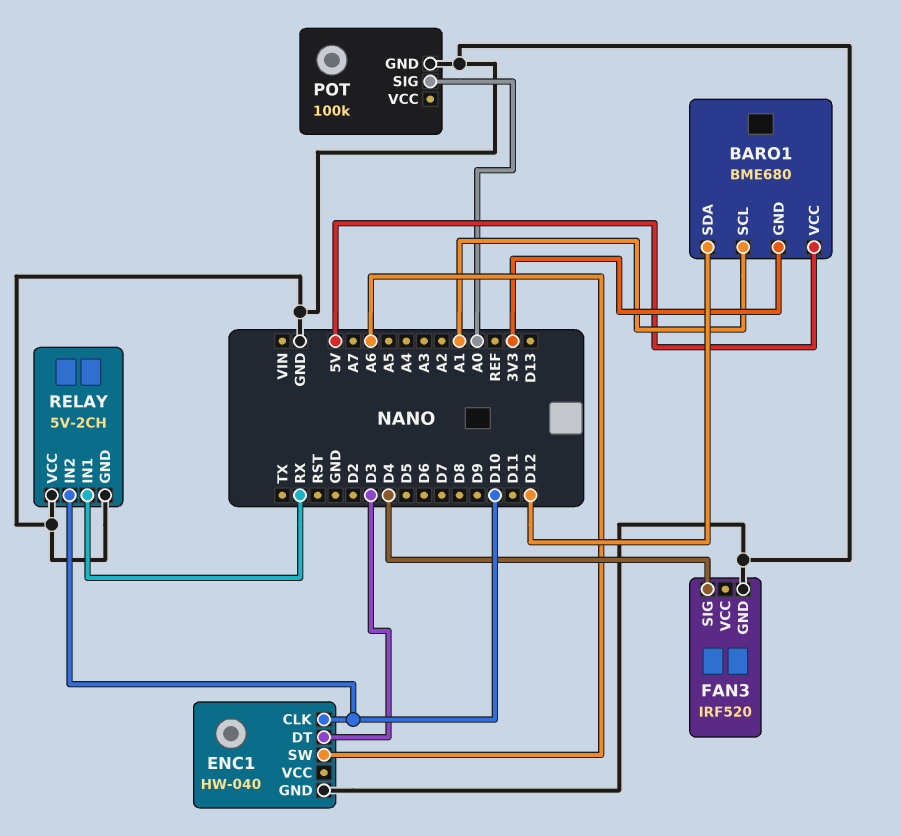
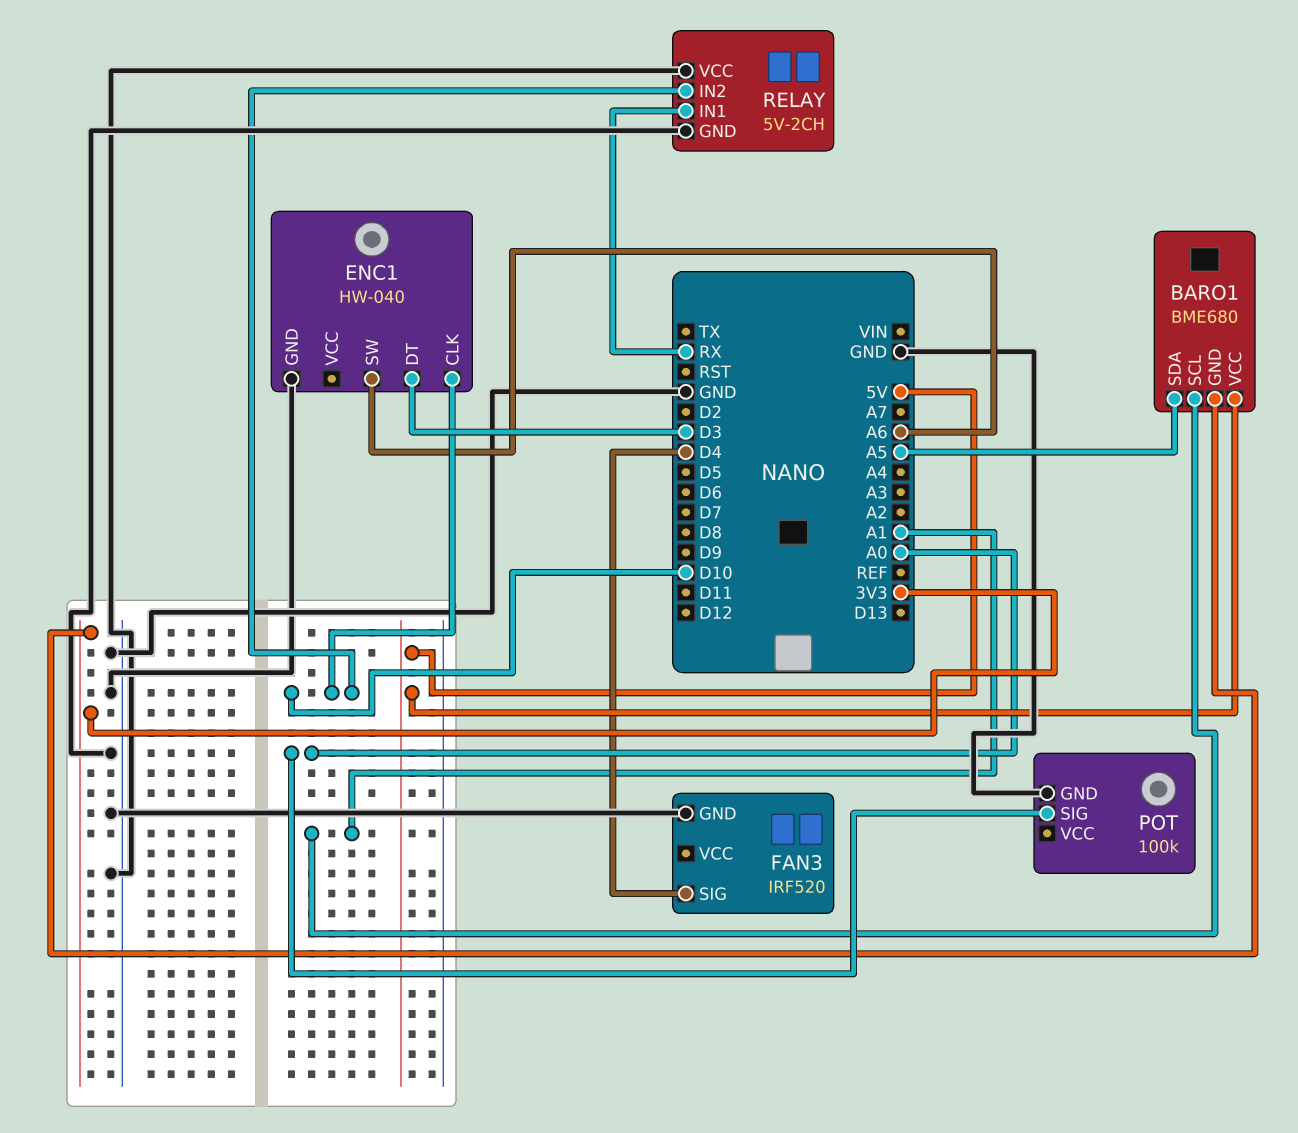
BARO1 pin SDA: D12 -> A5

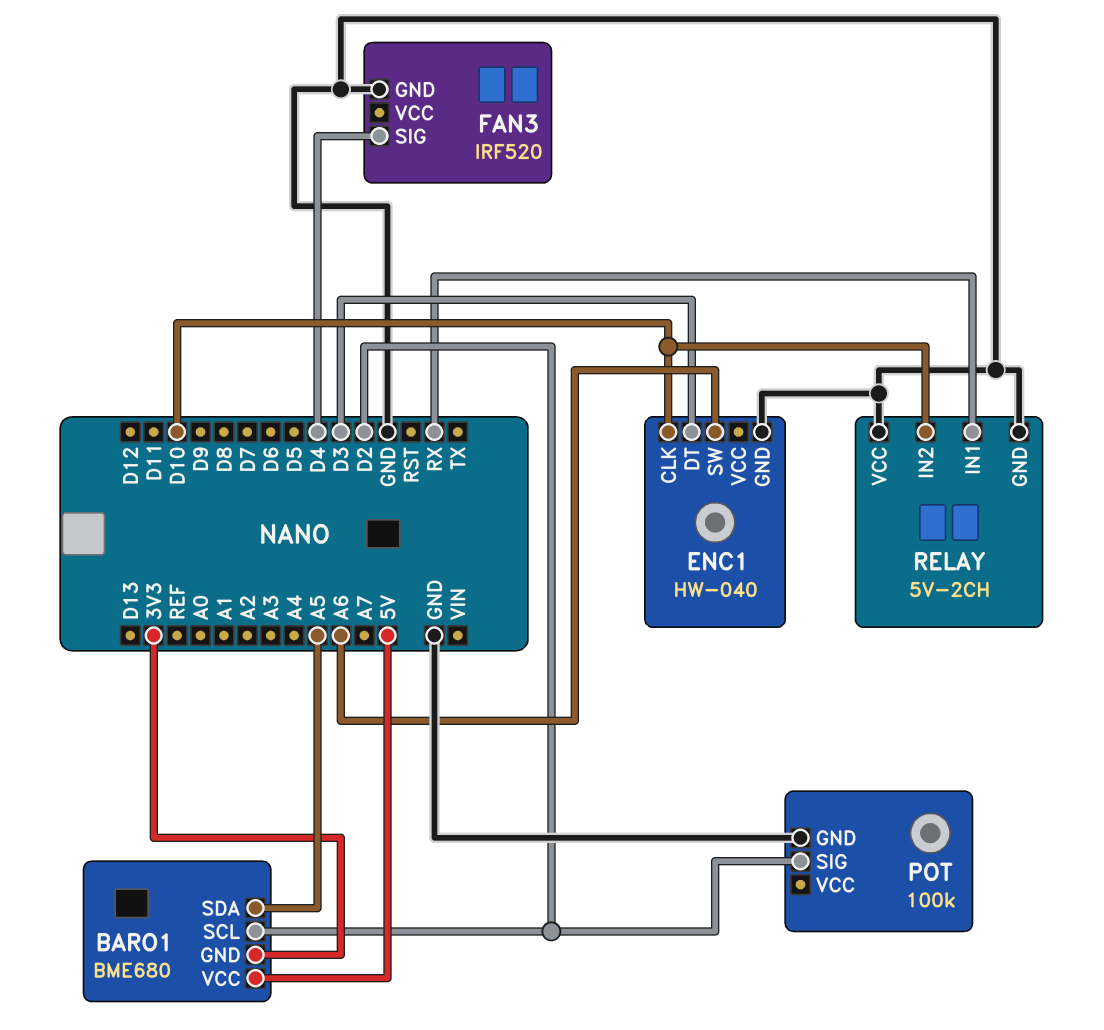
BARO1 pin SCL: A1 -> D2
POT pin SIG: A0 -> D2

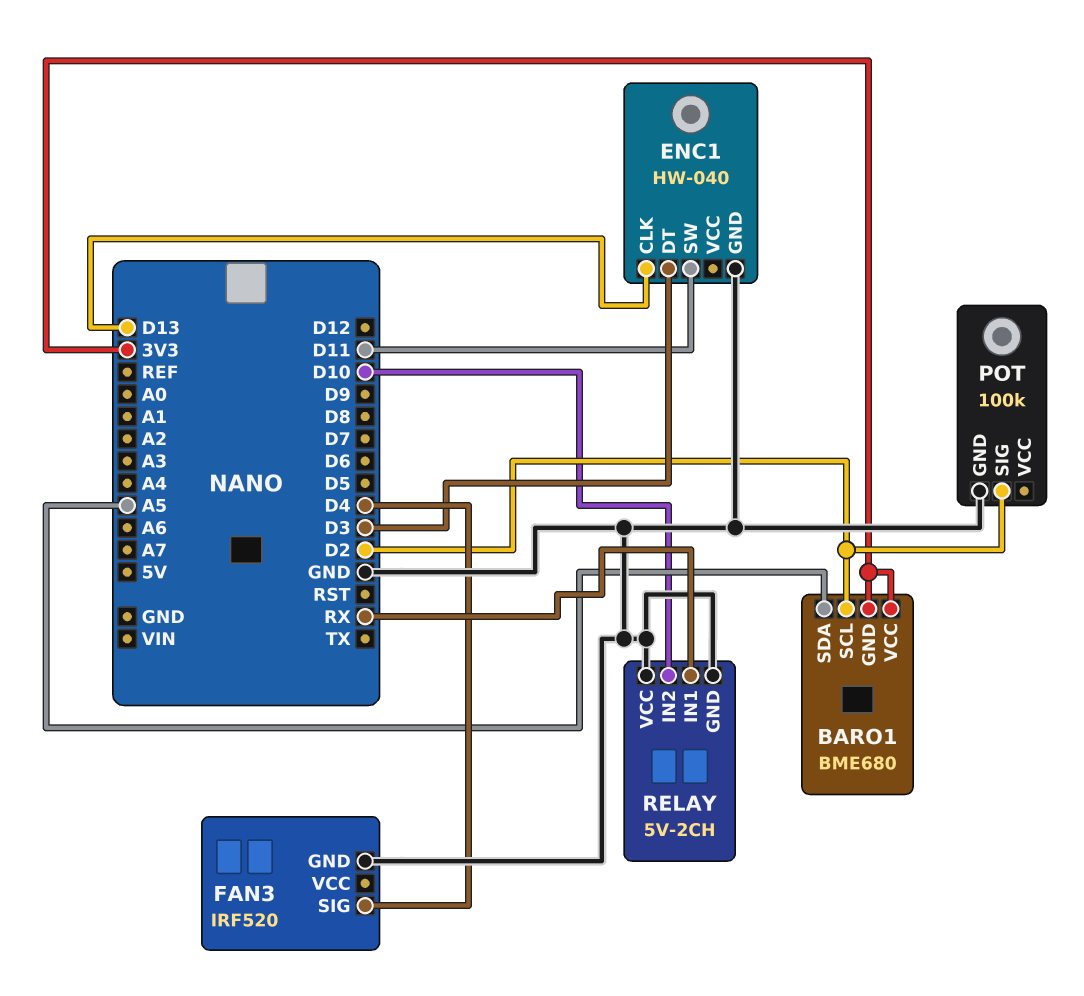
BARO1 pin VCC: 5V -> 3V3
ENC1 pin CLK: D10 -> D13
ENC1 pin SW: A6 -> D11

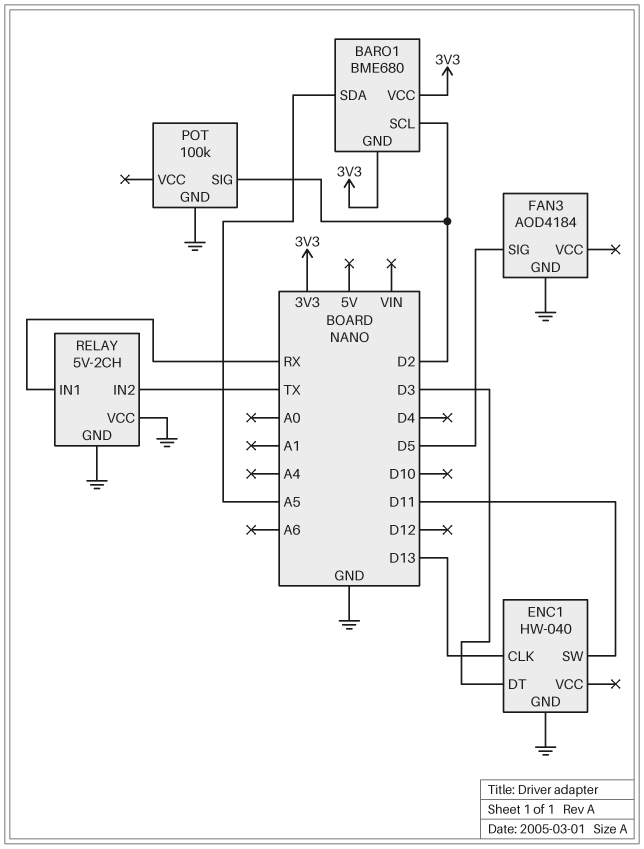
FAN3: IRF520 -> AOD4184
FAN3 pin SIG: D4 -> D5
RELAY pin IN2: D10 -> TX

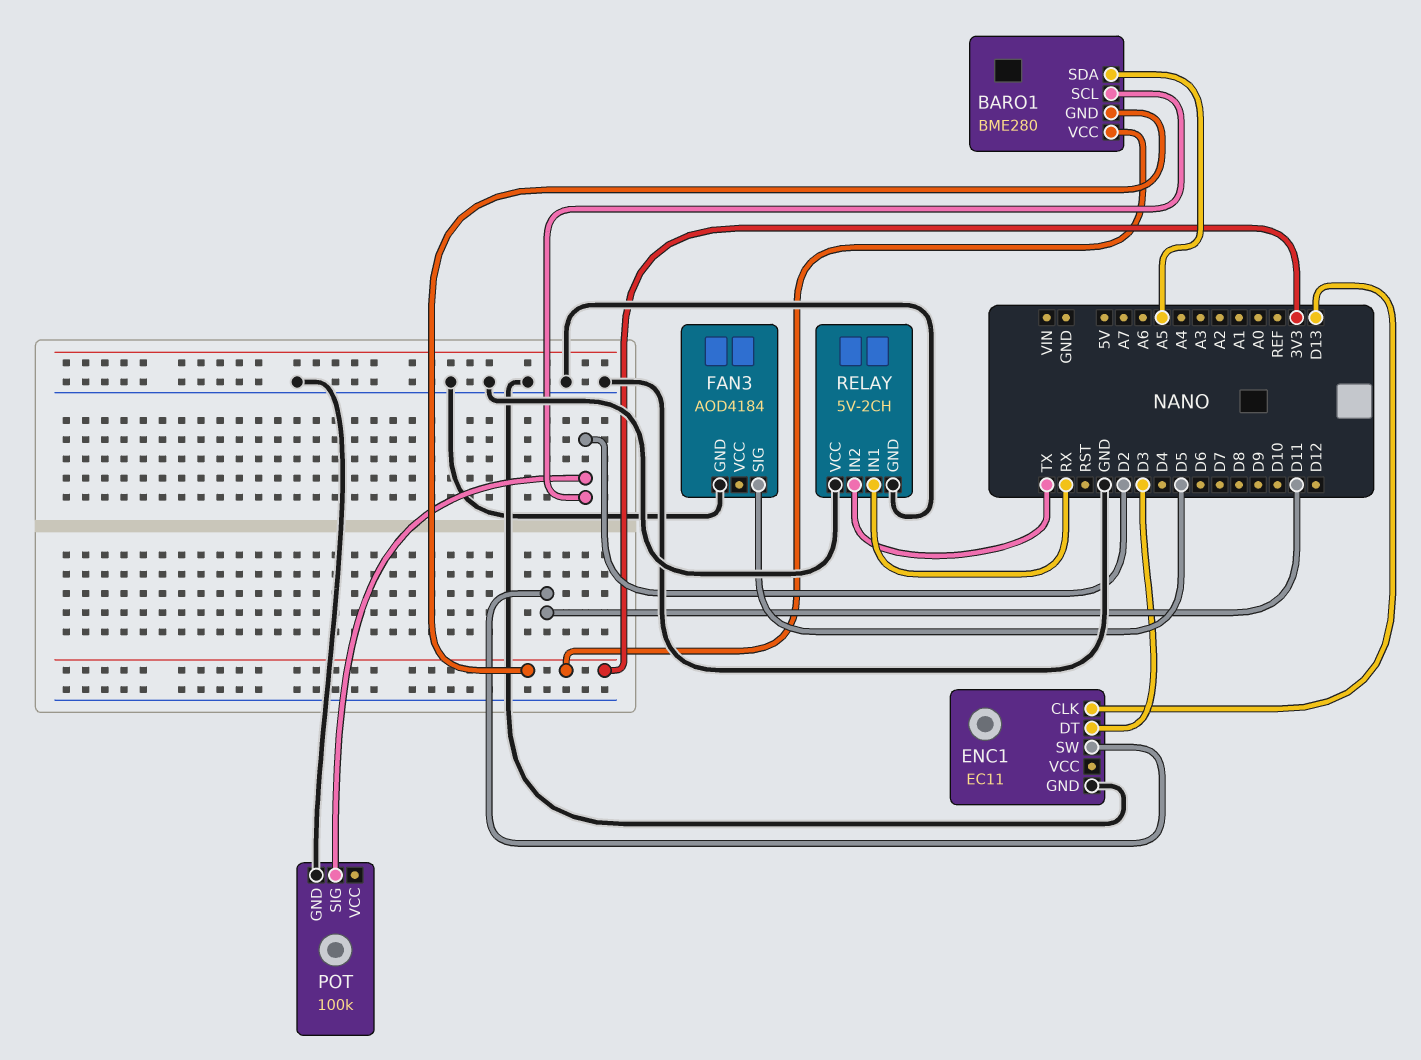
BARO1: BME680 -> BME280
ENC1: HW-040 -> EC11

